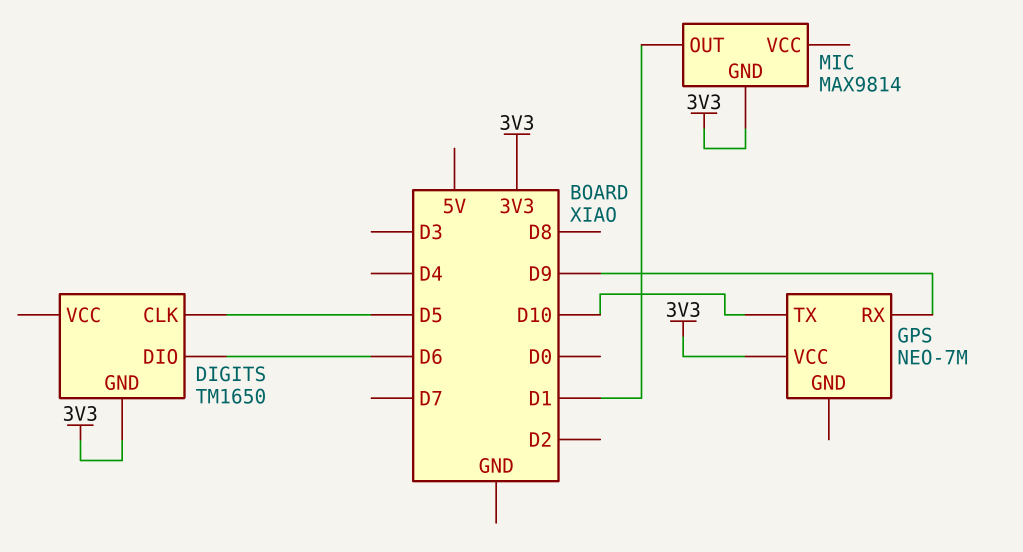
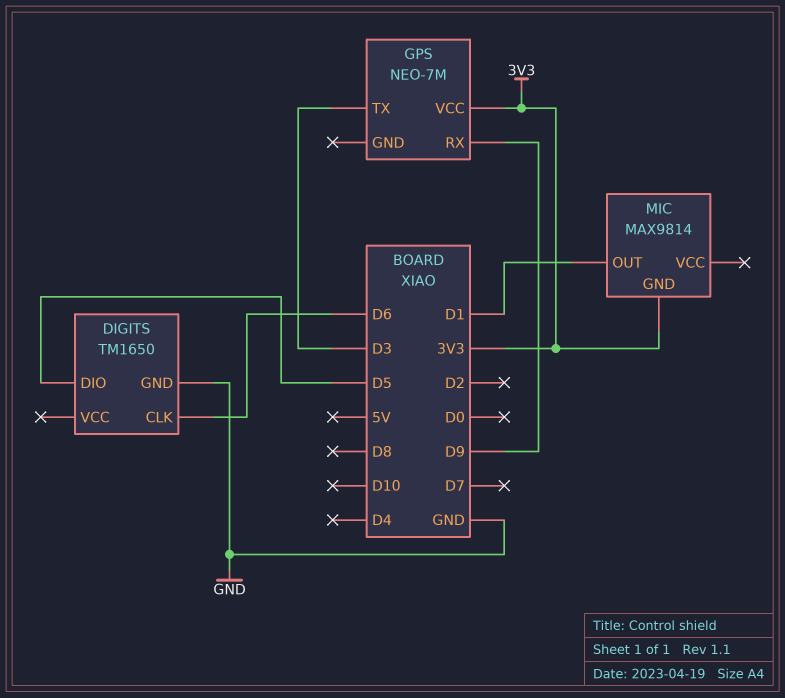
DIGITS pin CLK: D5 -> D6
DIGITS pin DIO: D6 -> D5
DIGITS pin GND: 3V3 -> GND
GPS pin TX: D10 -> D3

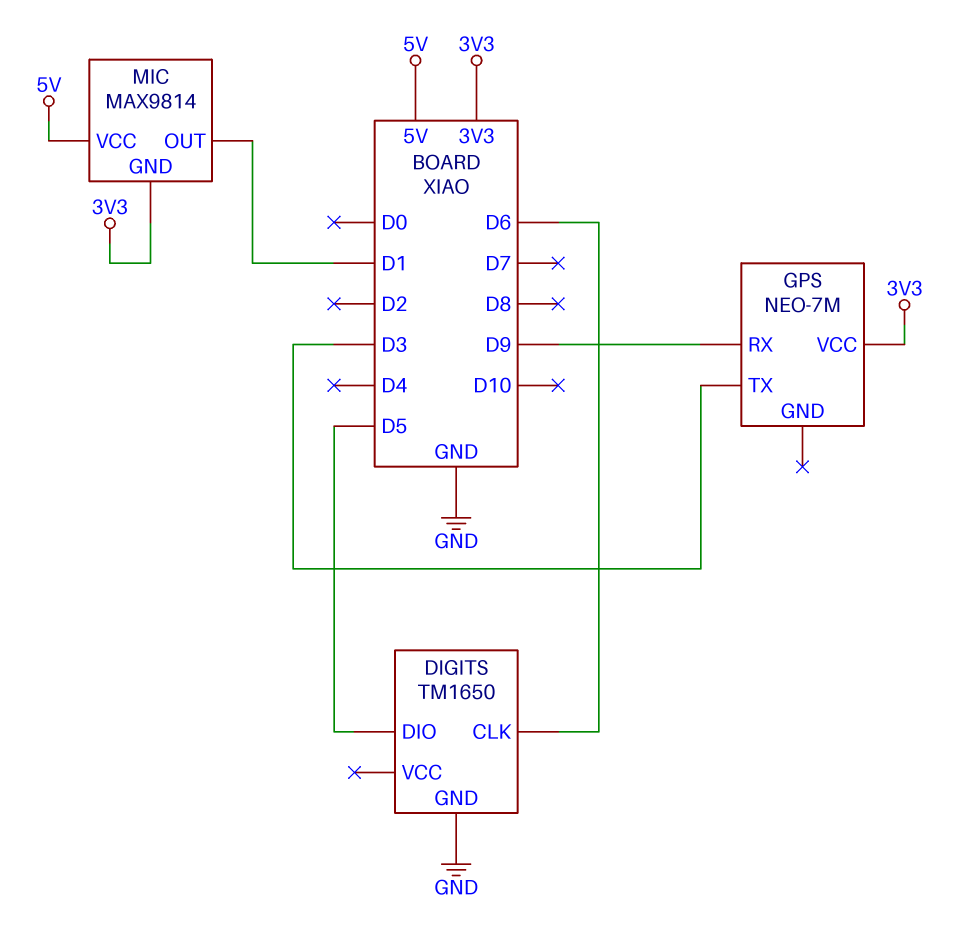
MIC pin VCC: none -> 5V

